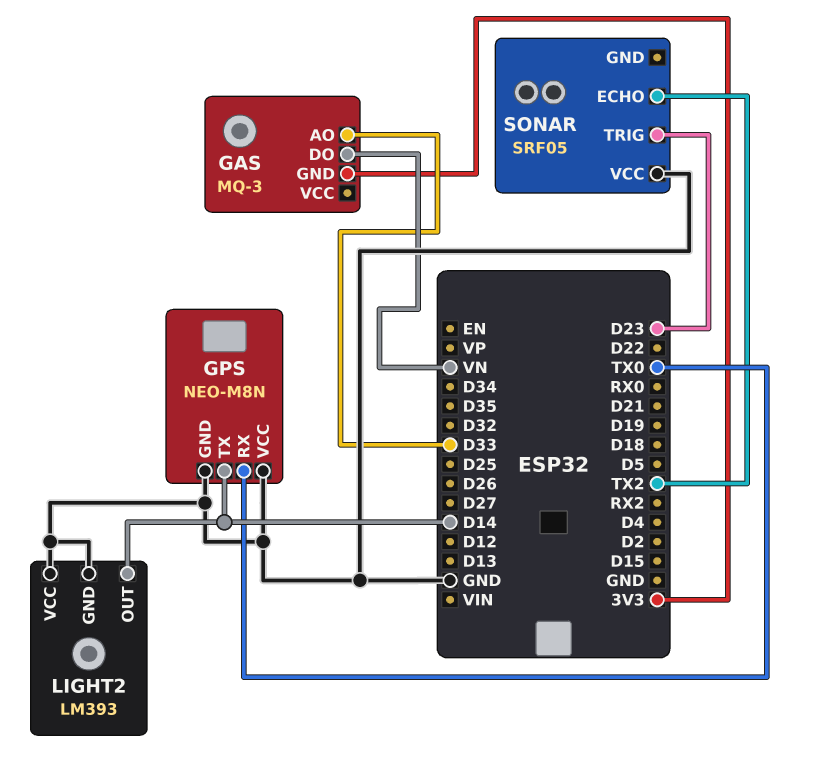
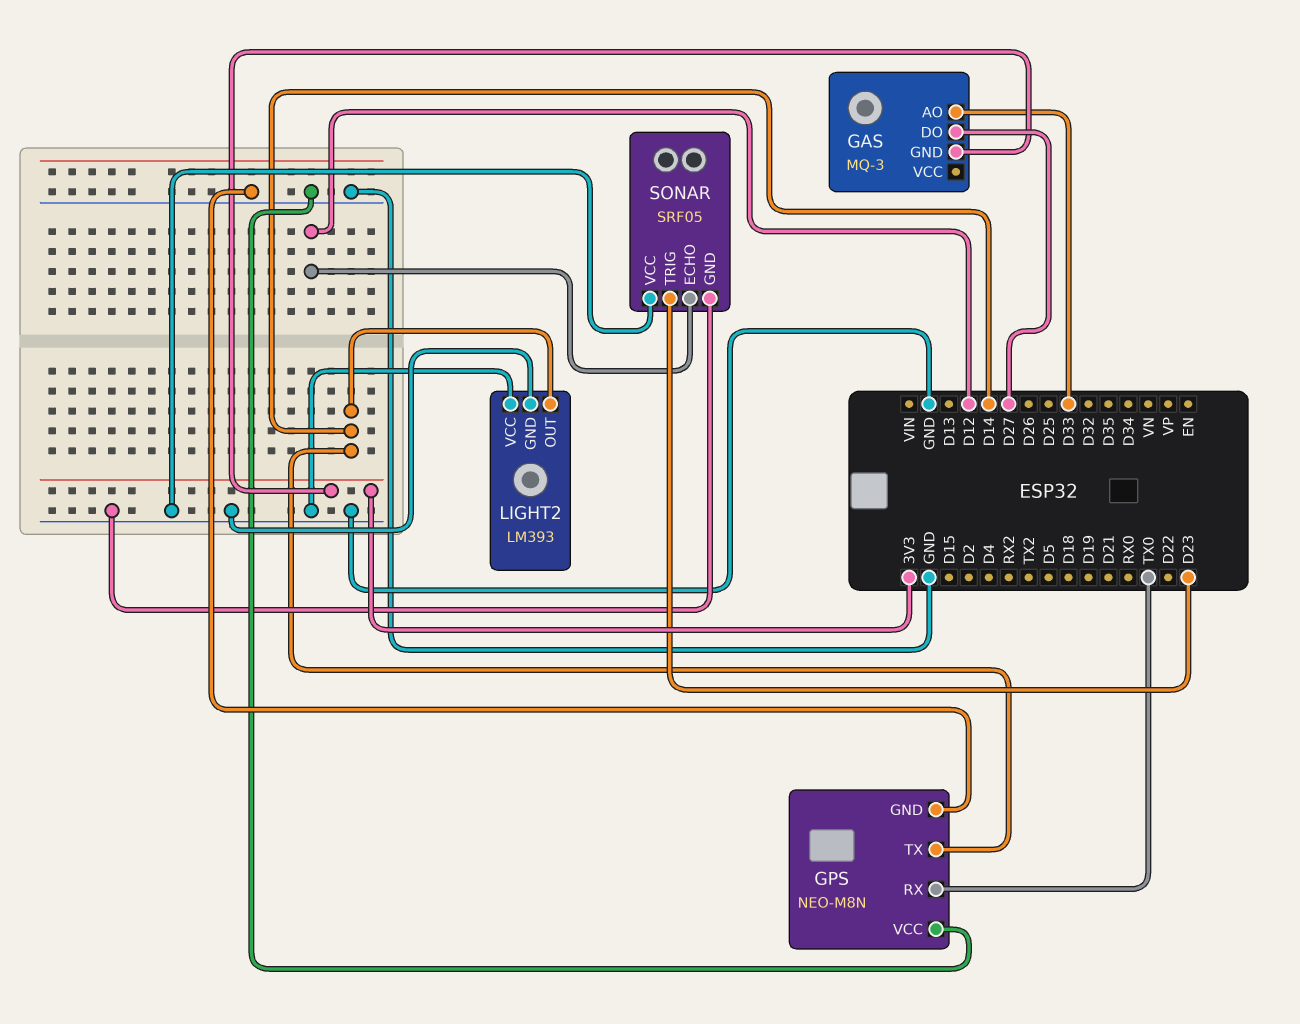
GAS pin DO: VN -> D27
SONAR pin ECHO: TX2 -> D12
SONAR pin GND: none -> GND

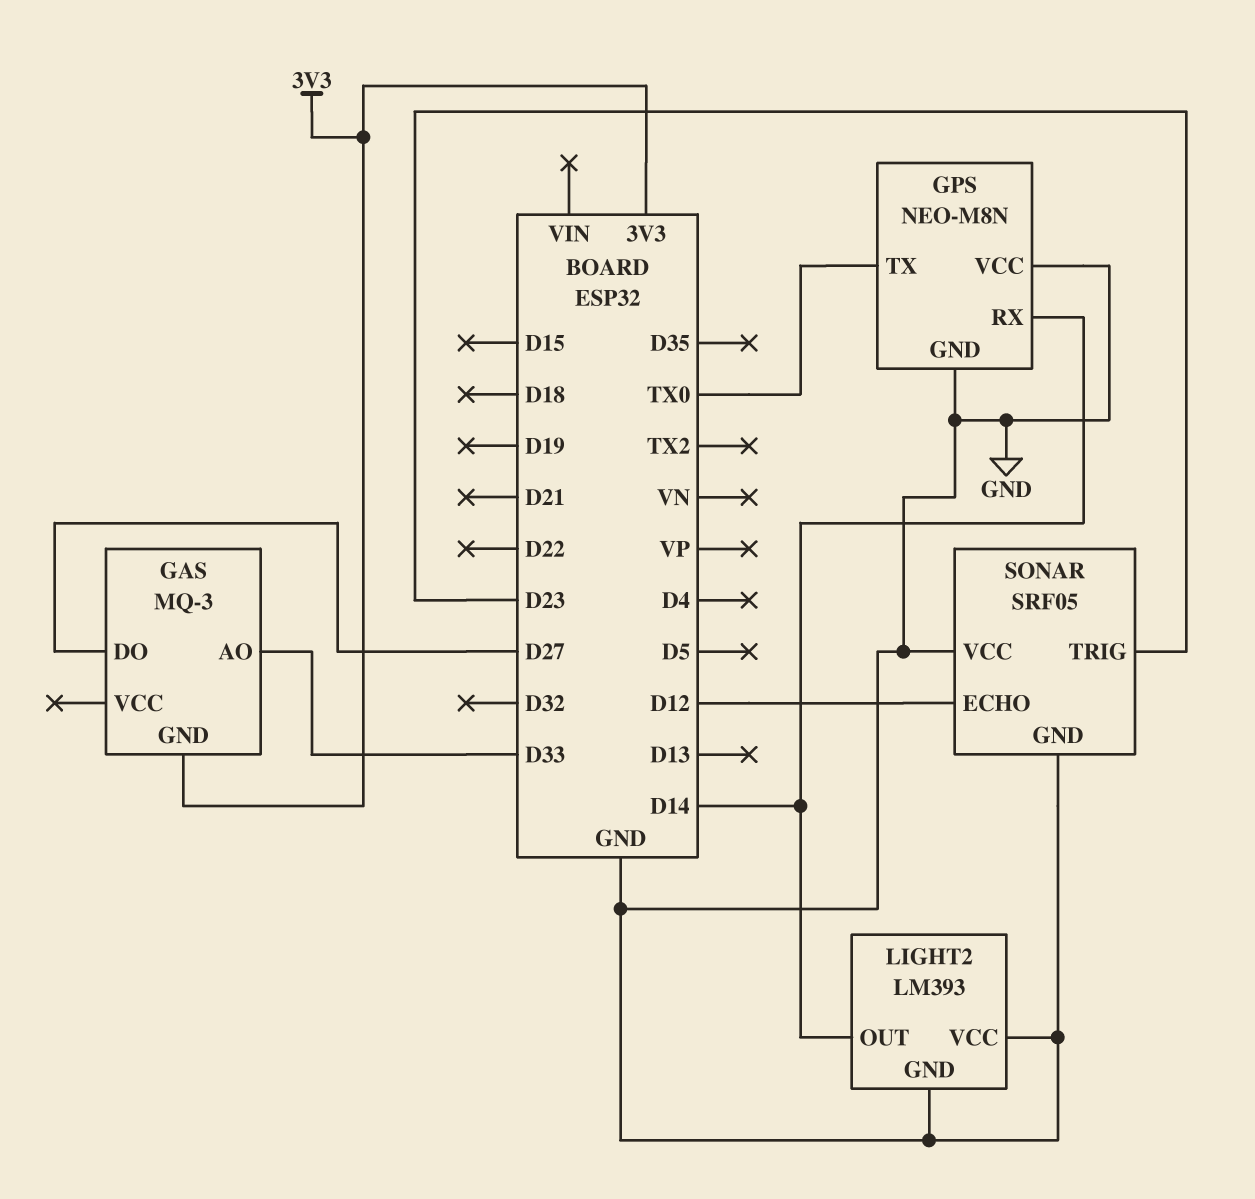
GPS pin RX: TX0 -> D14
GPS pin TX: D14 -> TX0

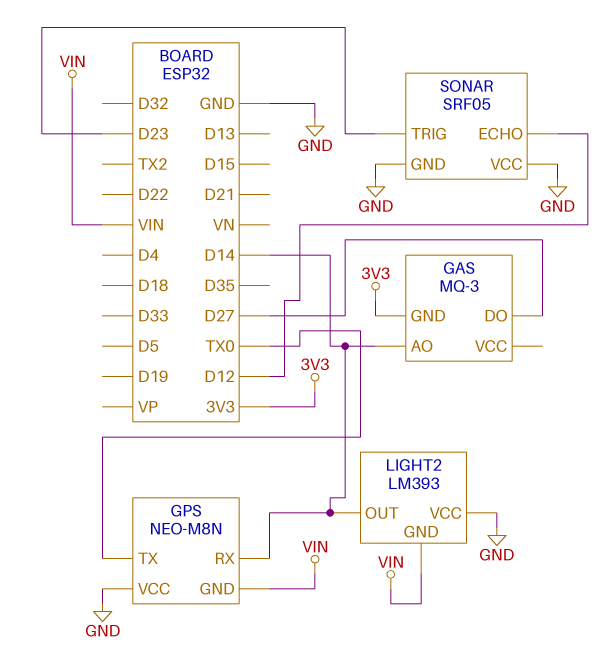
GAS pin AO: D33 -> D14
GPS pin GND: GND -> VIN
LIGHT2 pin GND: GND -> VIN

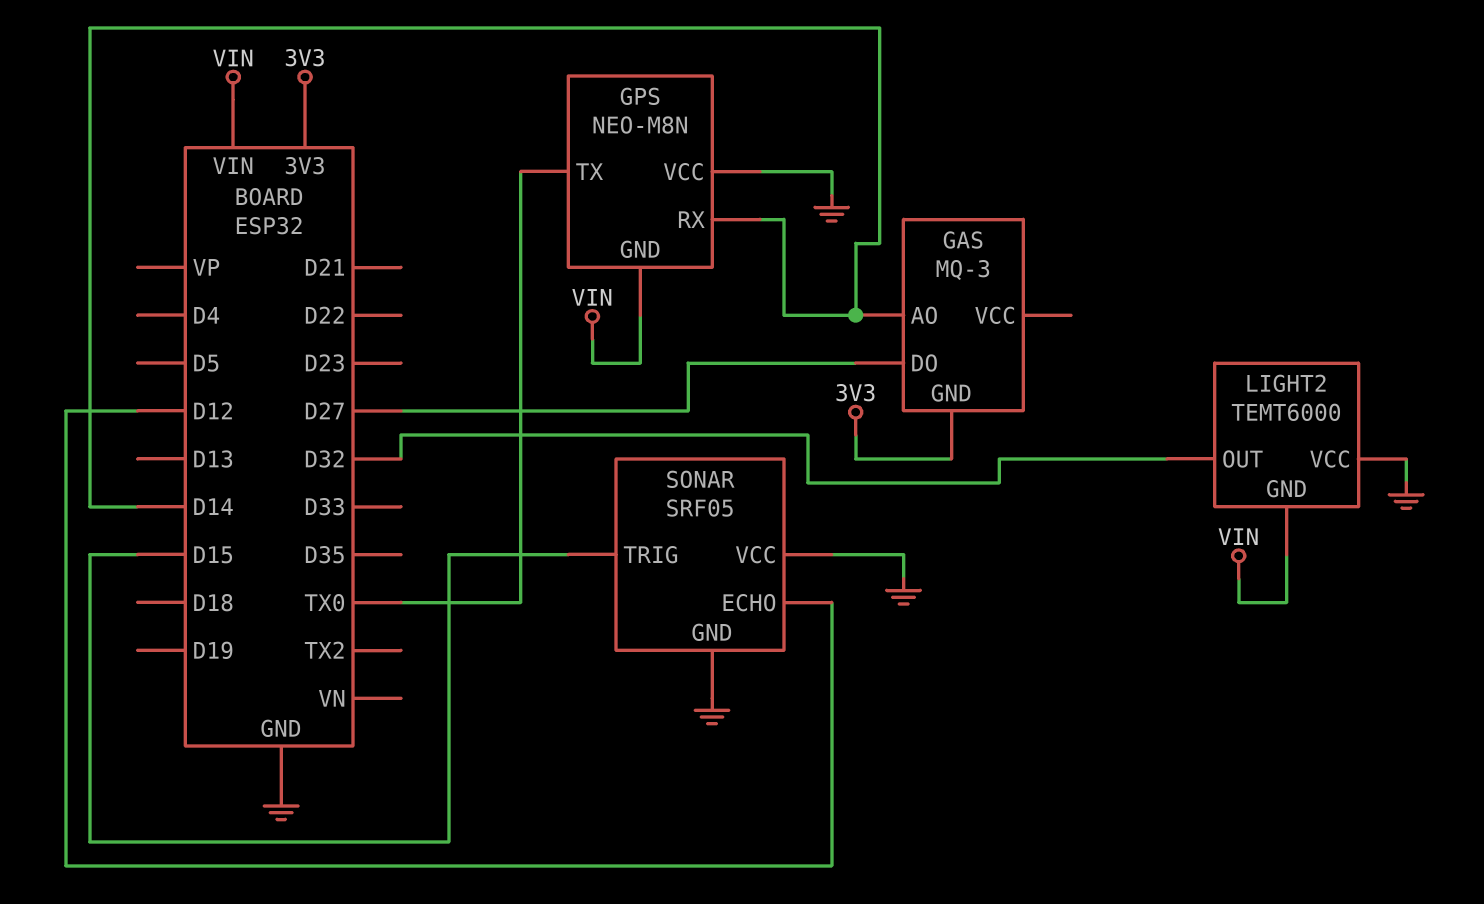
LIGHT2: LM393 -> TEMT6000
LIGHT2 pin OUT: D14 -> D32
SONAR pin TRIG: D23 -> D15

